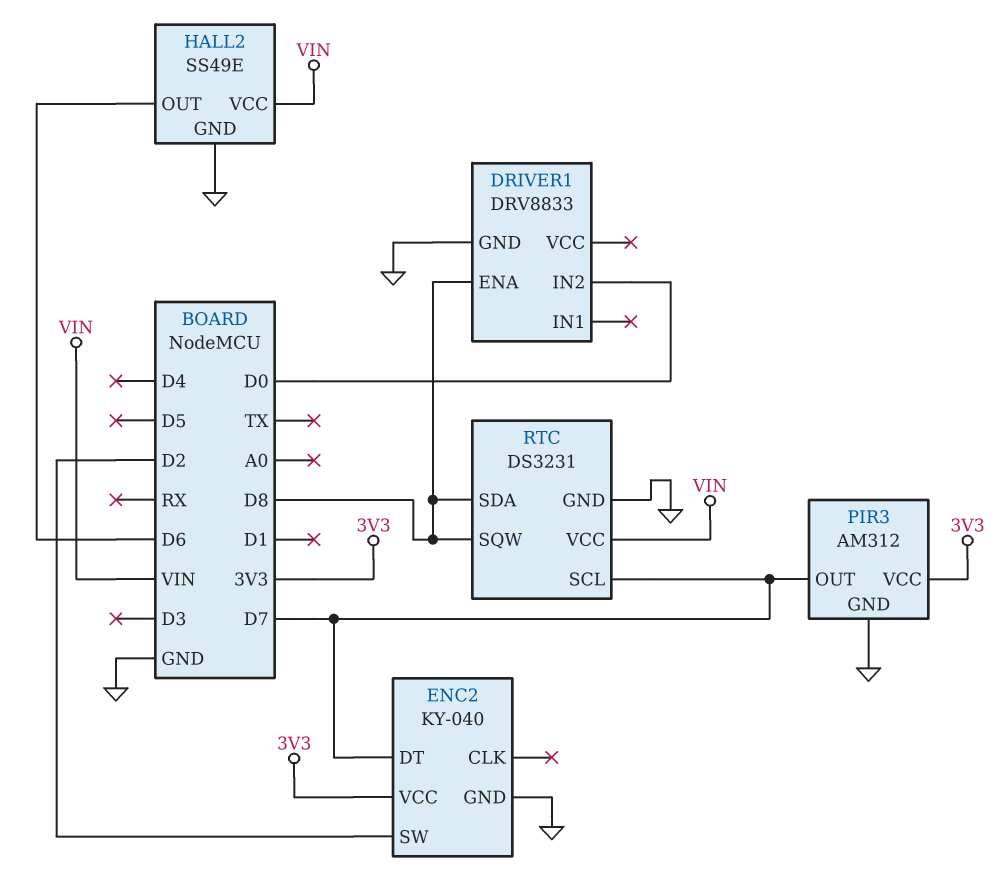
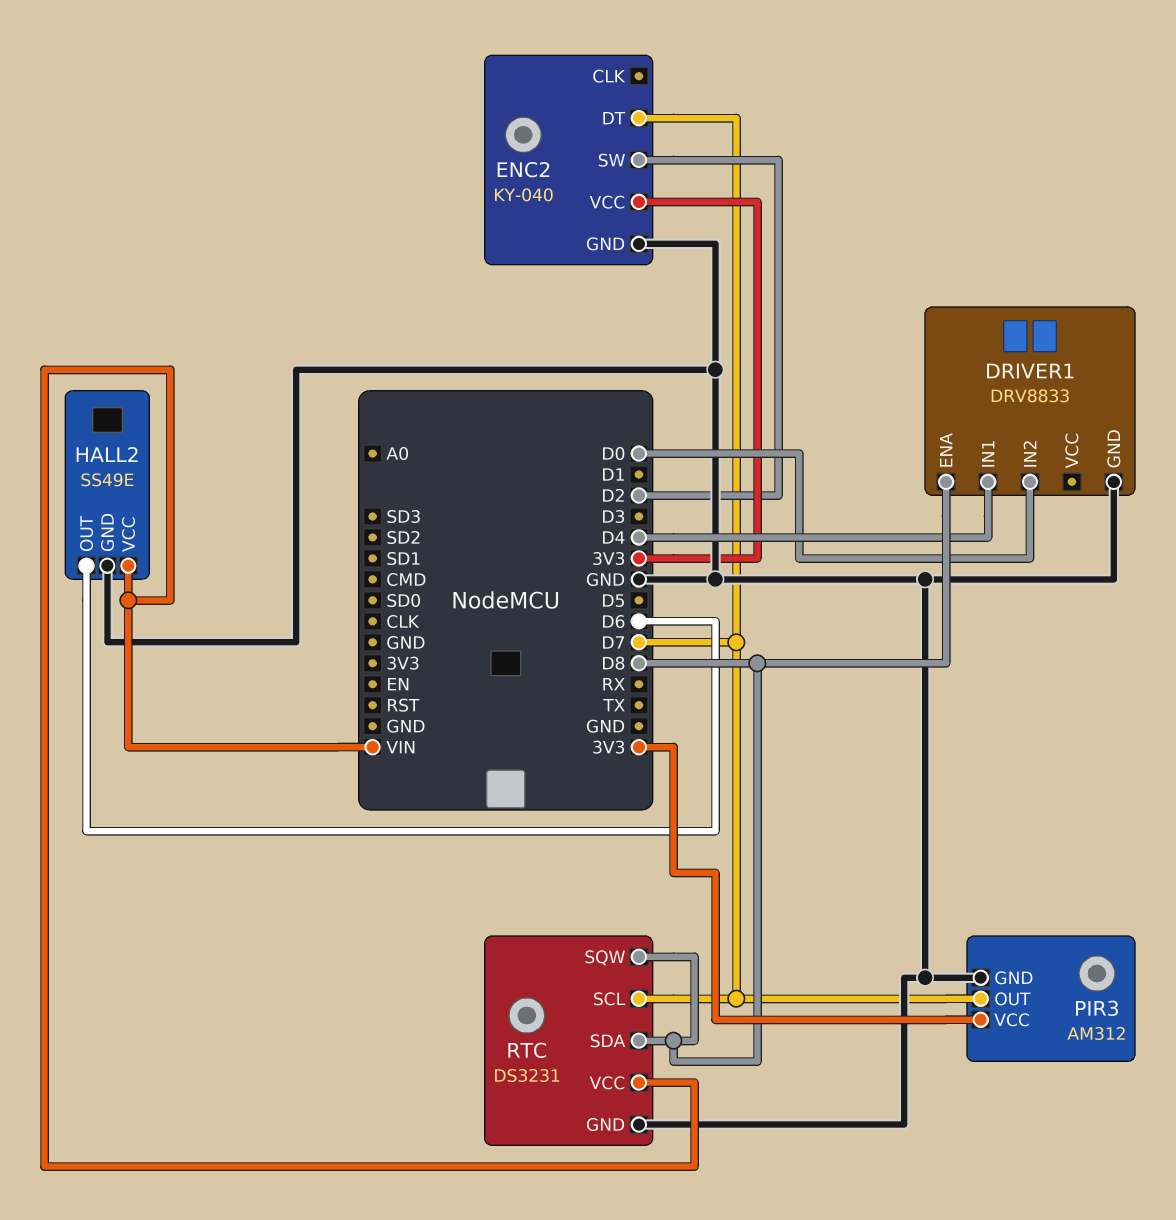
DRIVER1 pin IN1: none -> D4

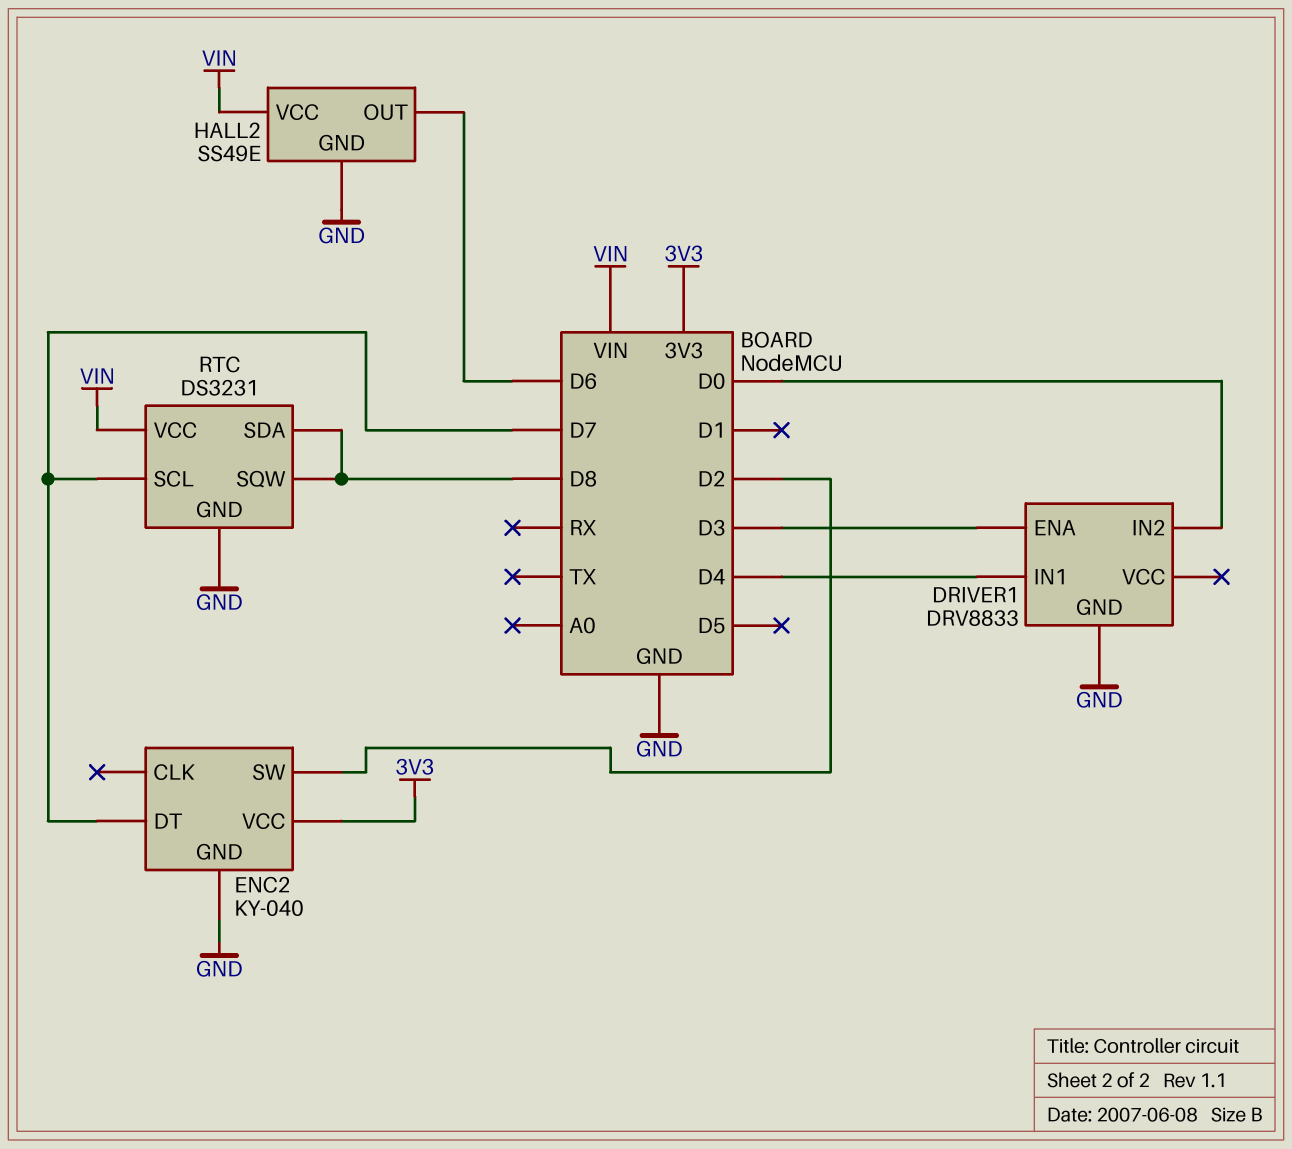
DRIVER1 pin ENA: D8 -> D3
PIR3: AM312 -> none
PIR3 pin GND: GND -> none
PIR3 pin OUT: D7 -> none
PIR3 pin VCC: 3V3 -> none

